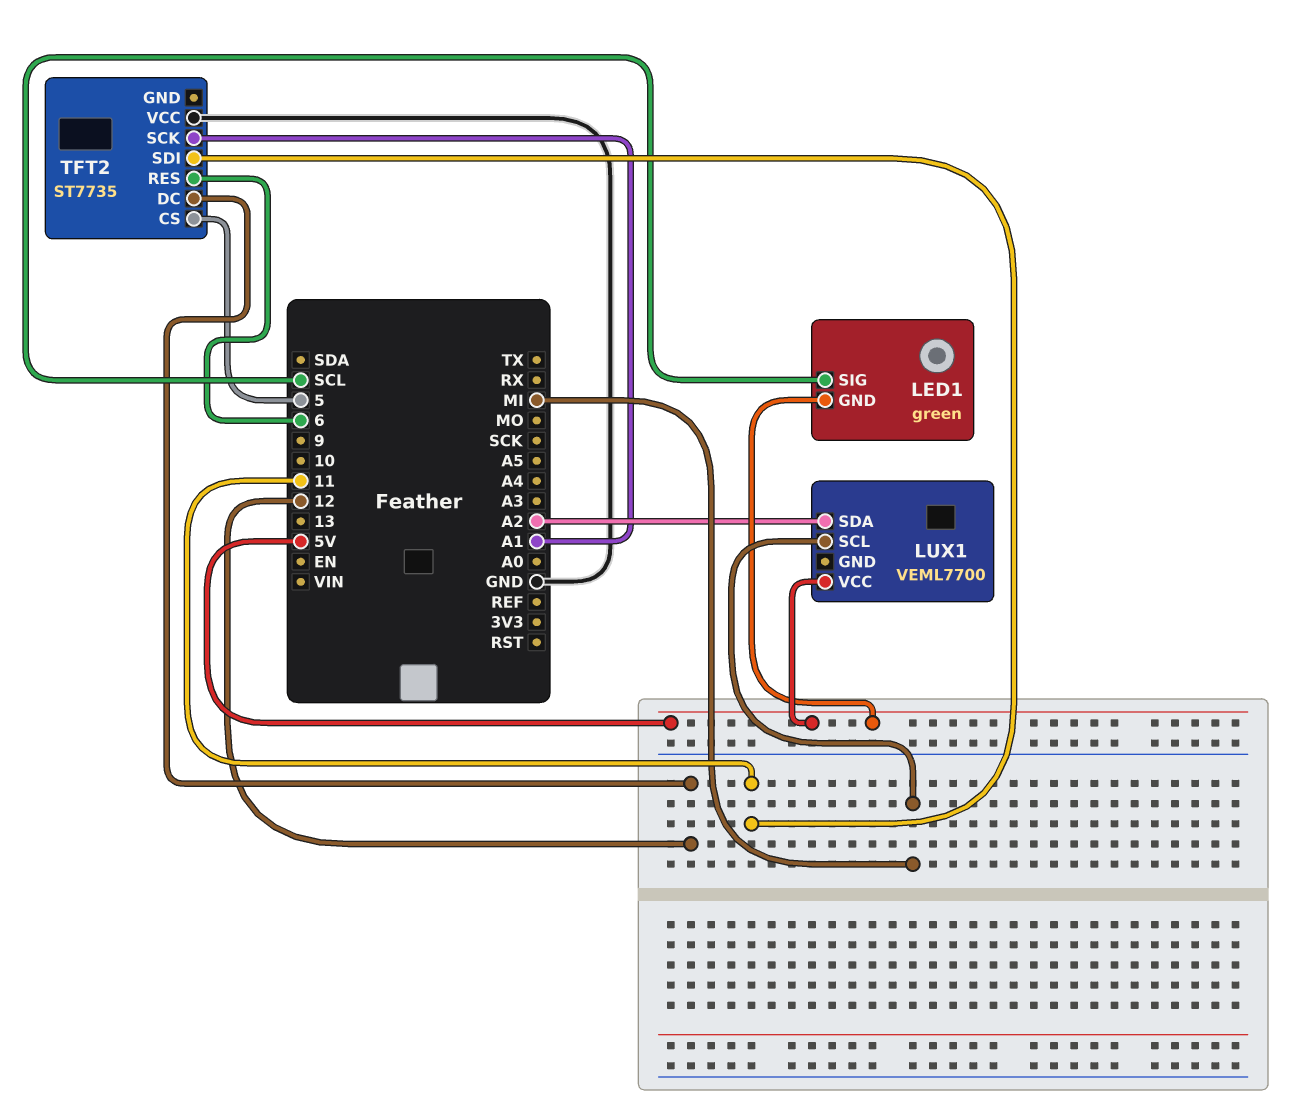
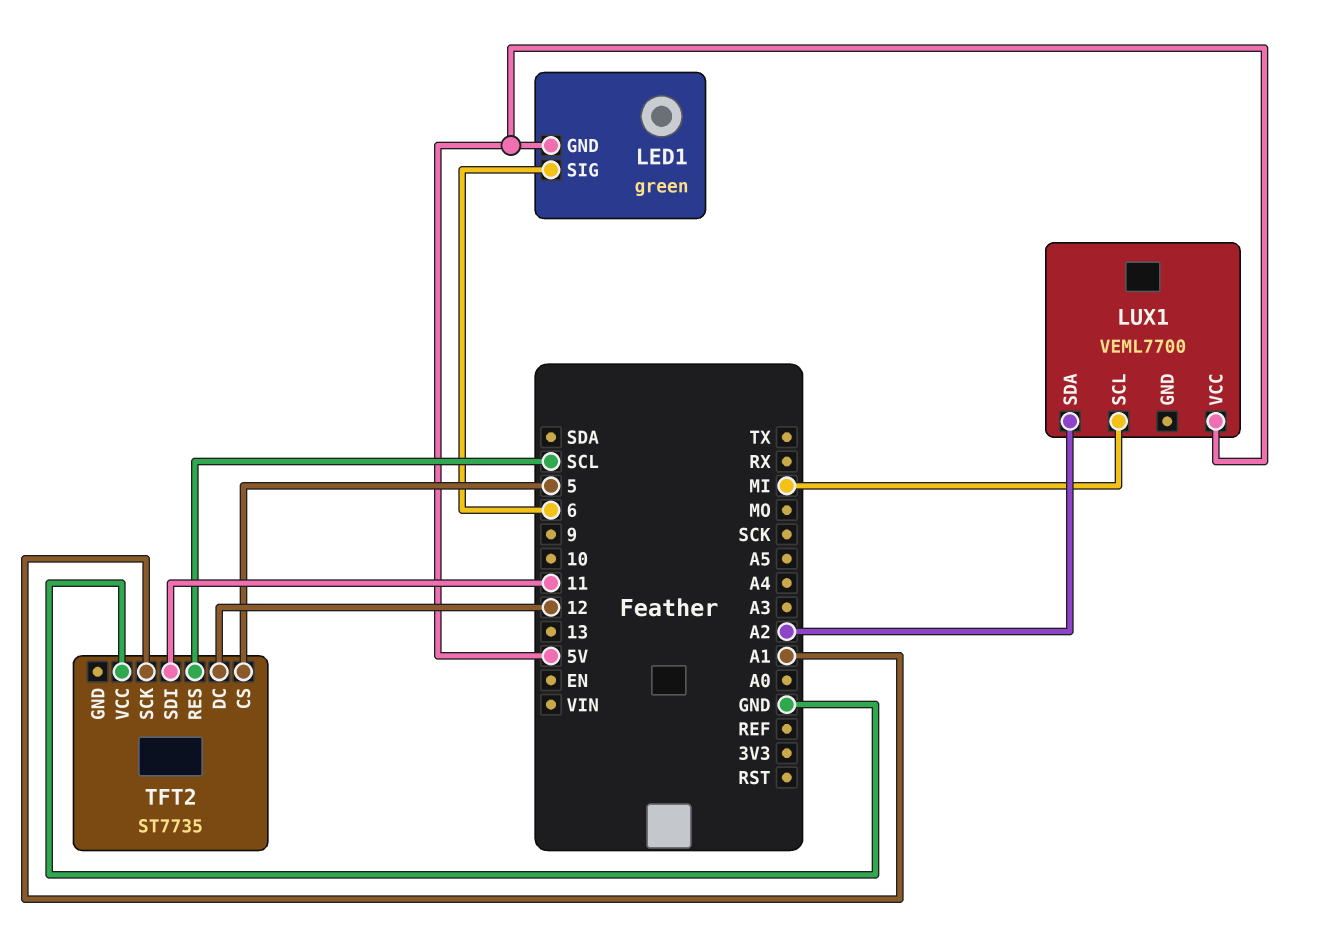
LED1 pin SIG: SCL -> 6
TFT2 pin RES: 6 -> SCL

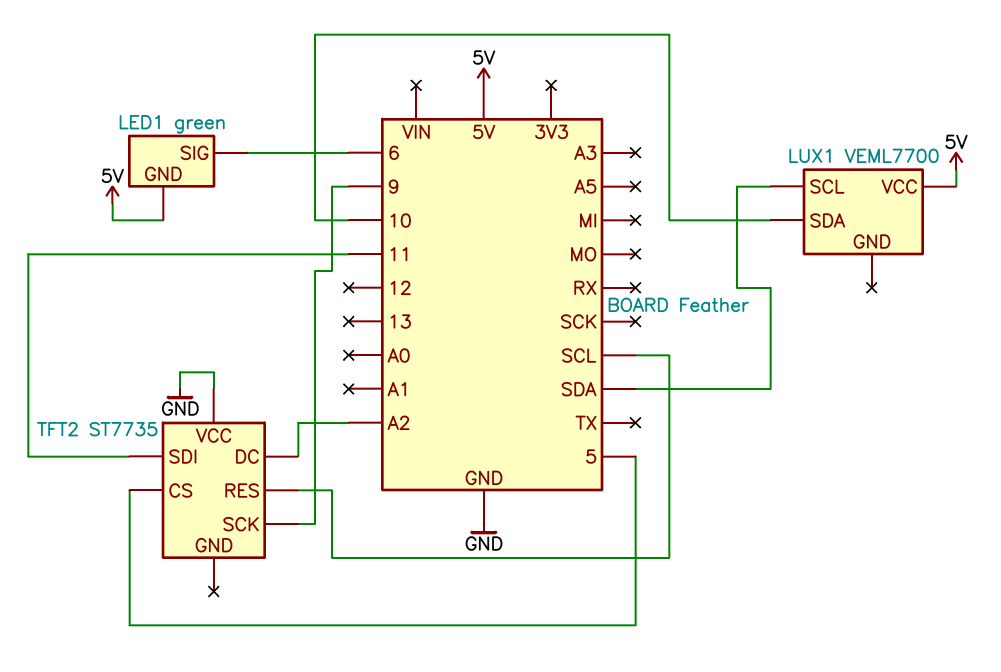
LUX1 pin SCL: MI -> SDA
LUX1 pin SDA: A2 -> 10
TFT2 pin DC: 12 -> A2
TFT2 pin SCK: A1 -> 9

